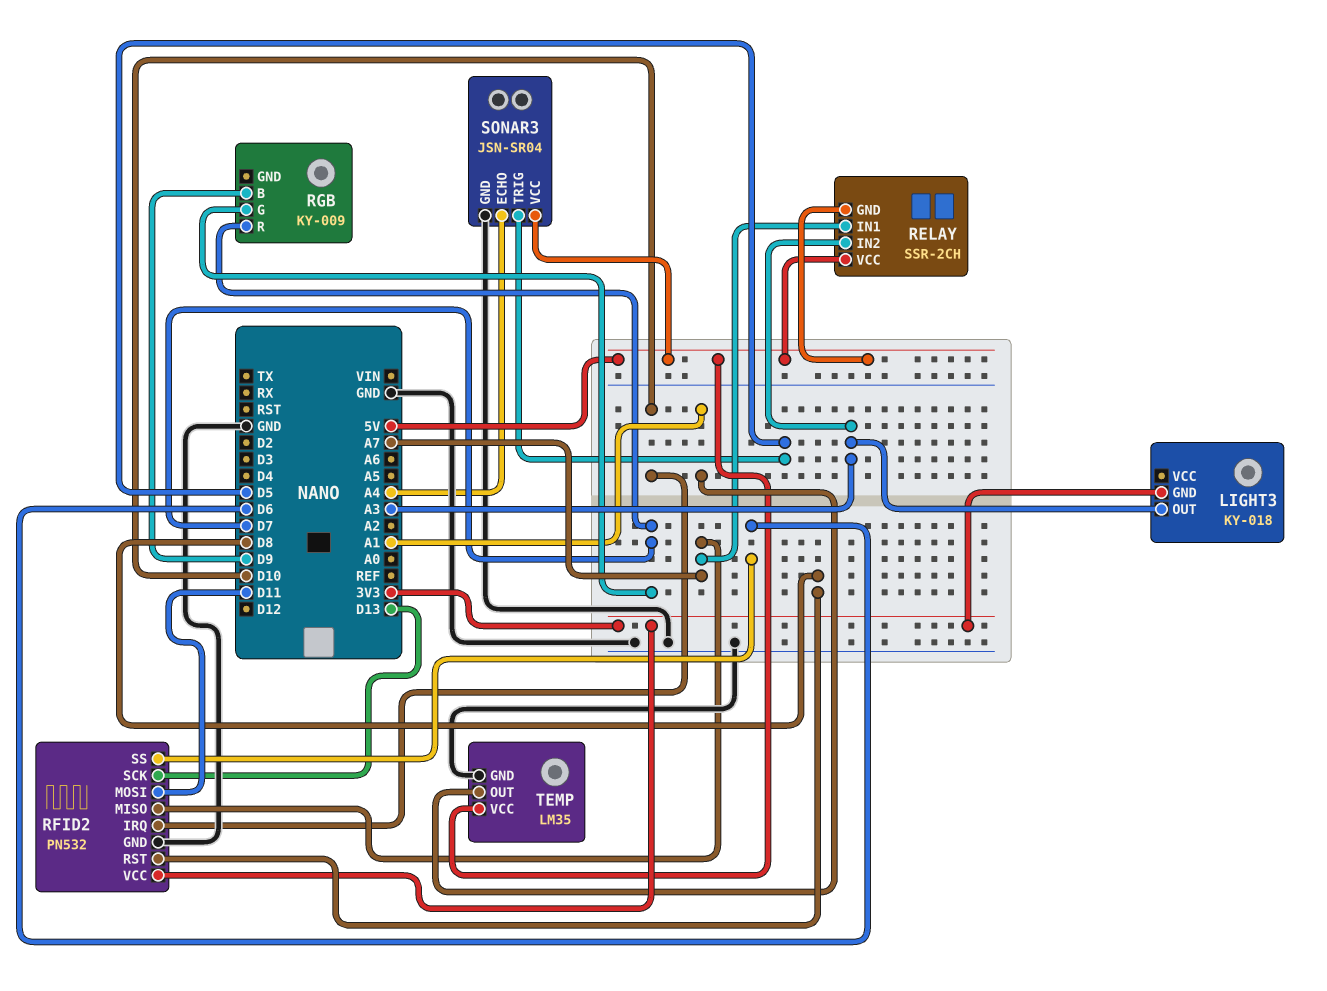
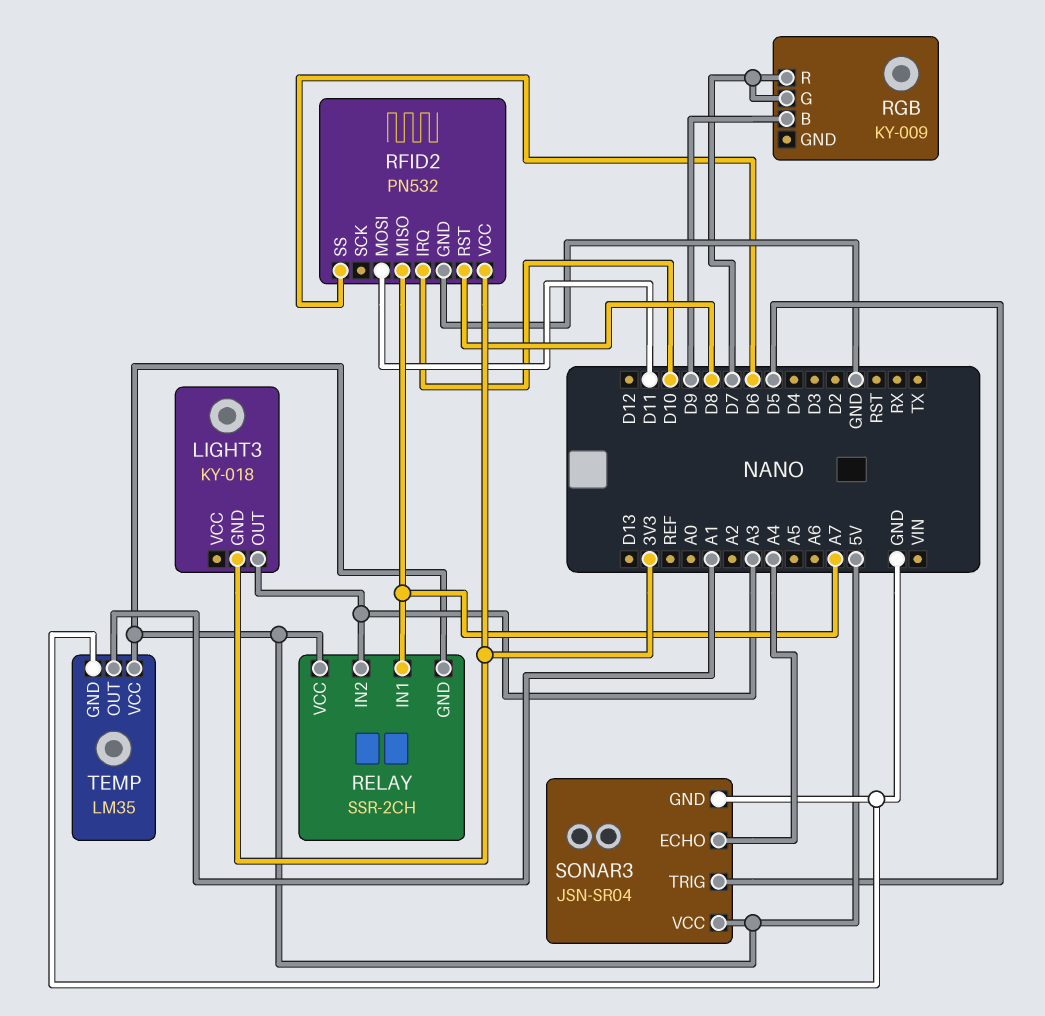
RFID2 pin SCK: D13 -> none

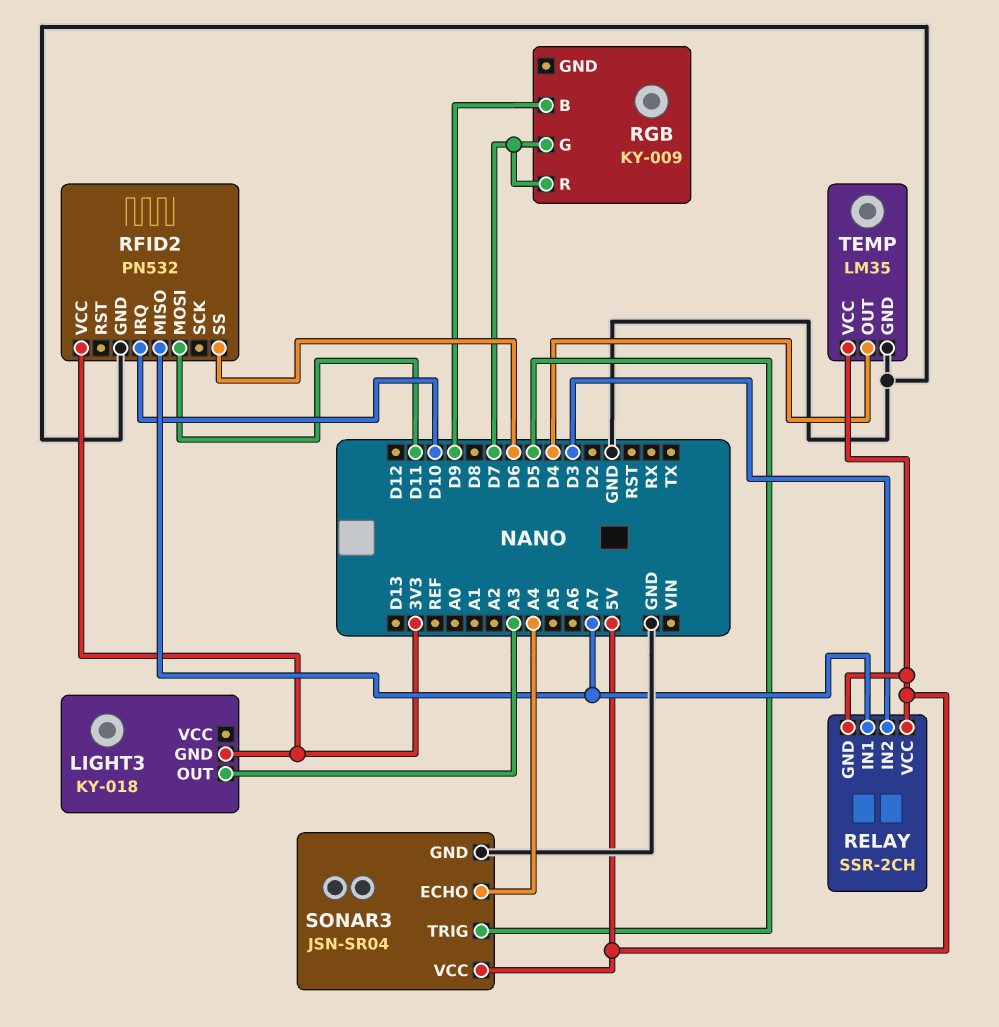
RELAY pin IN2: A3 -> D3
RFID2 pin RST: D8 -> none
TEMP pin OUT: A1 -> D4

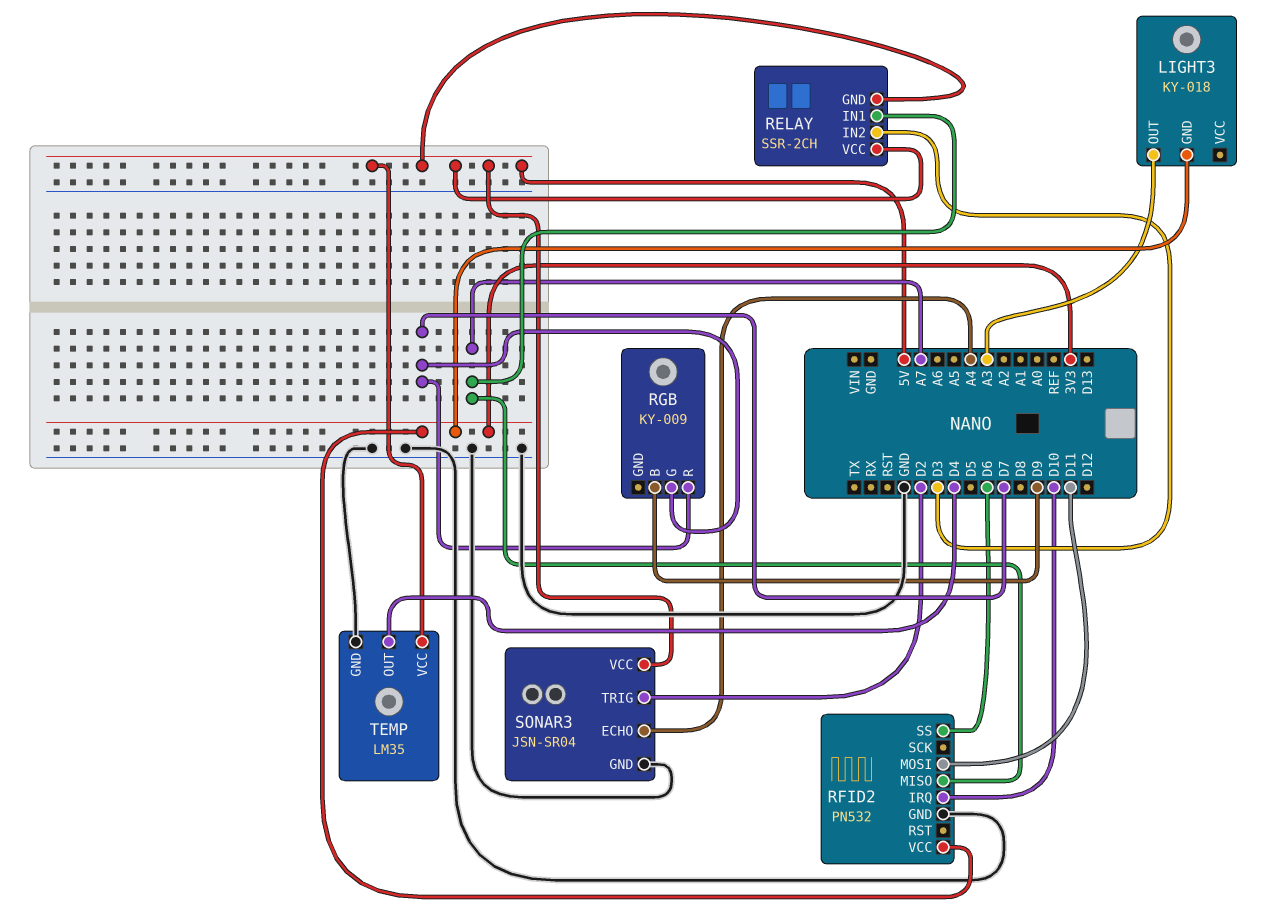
SONAR3 pin TRIG: D5 -> D2

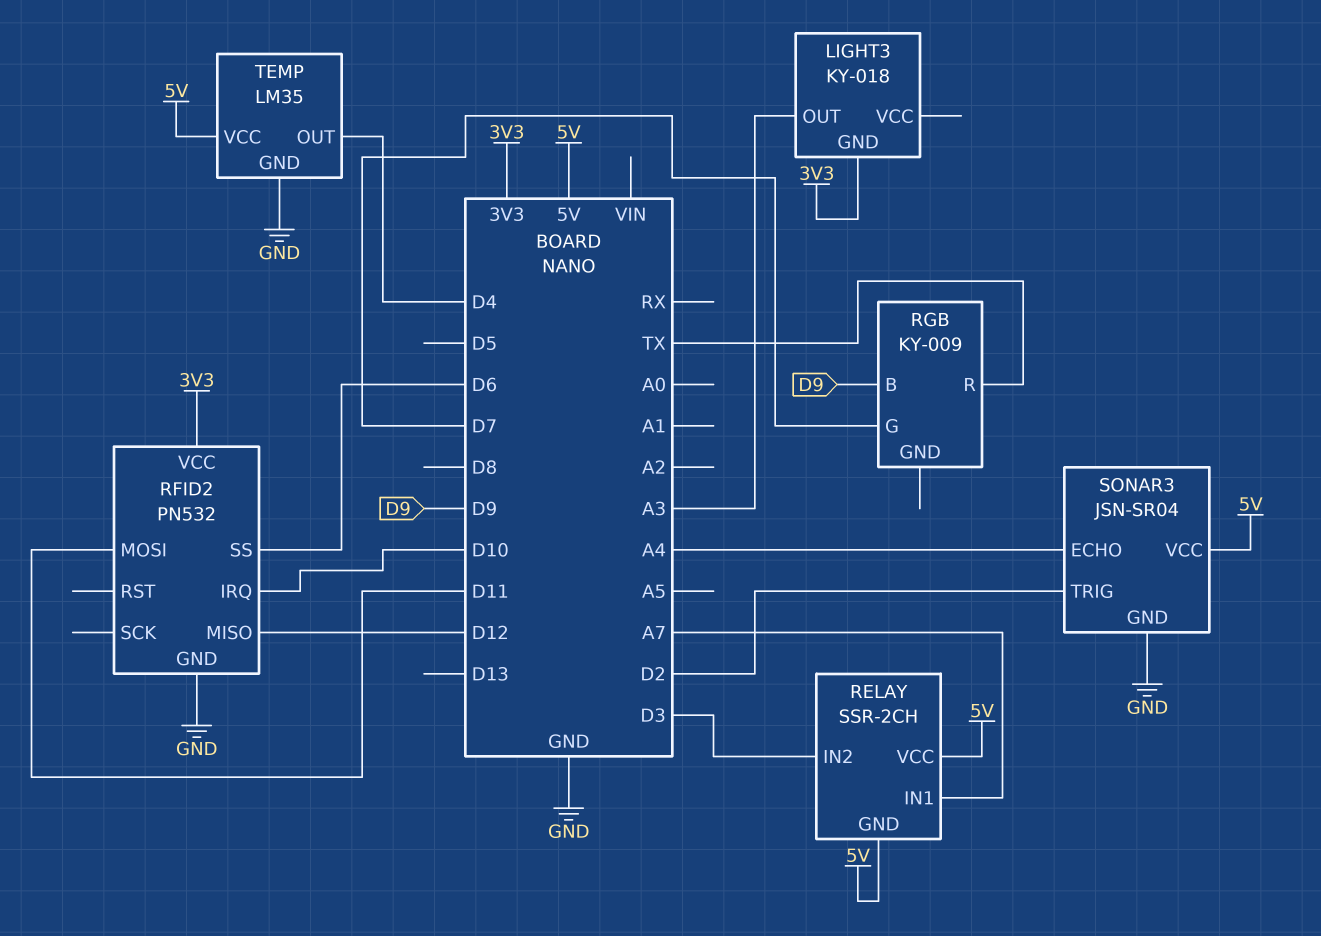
RFID2 pin MISO: A7 -> D12
RGB pin R: D7 -> TX

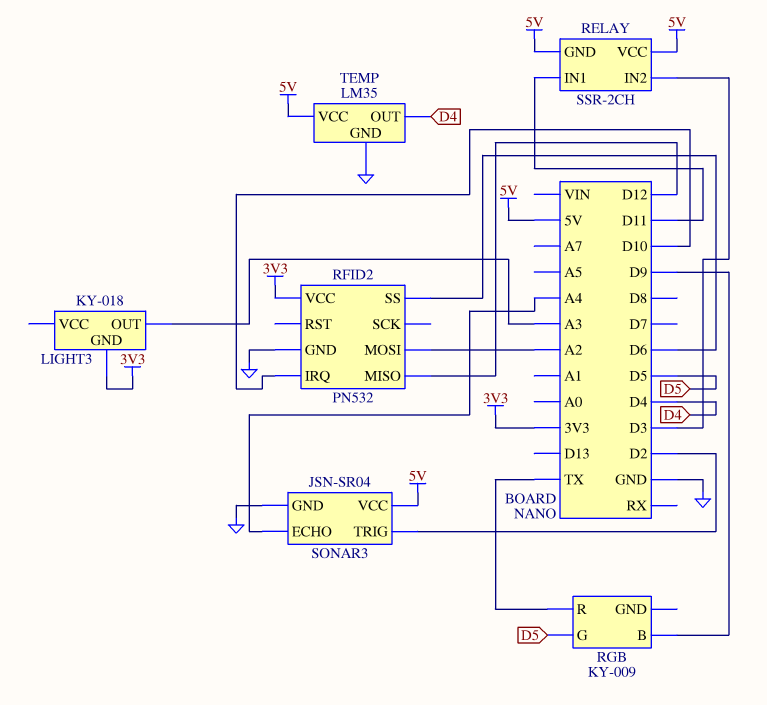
RELAY pin IN1: A7 -> D11
RFID2 pin MOSI: D11 -> A2
RGB pin G: D7 -> D5

